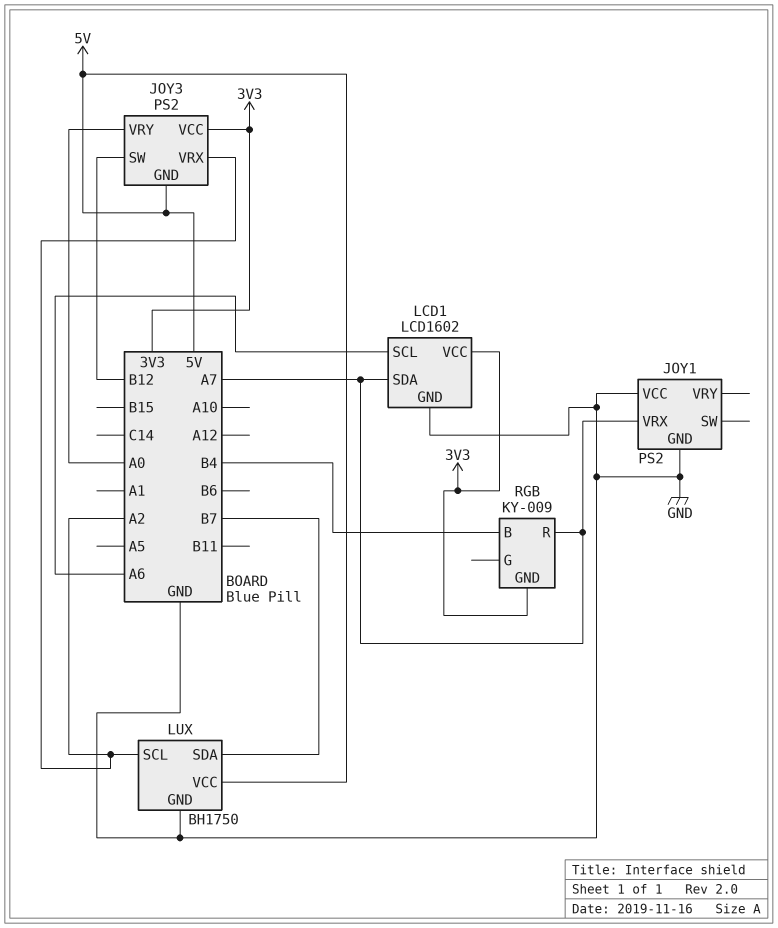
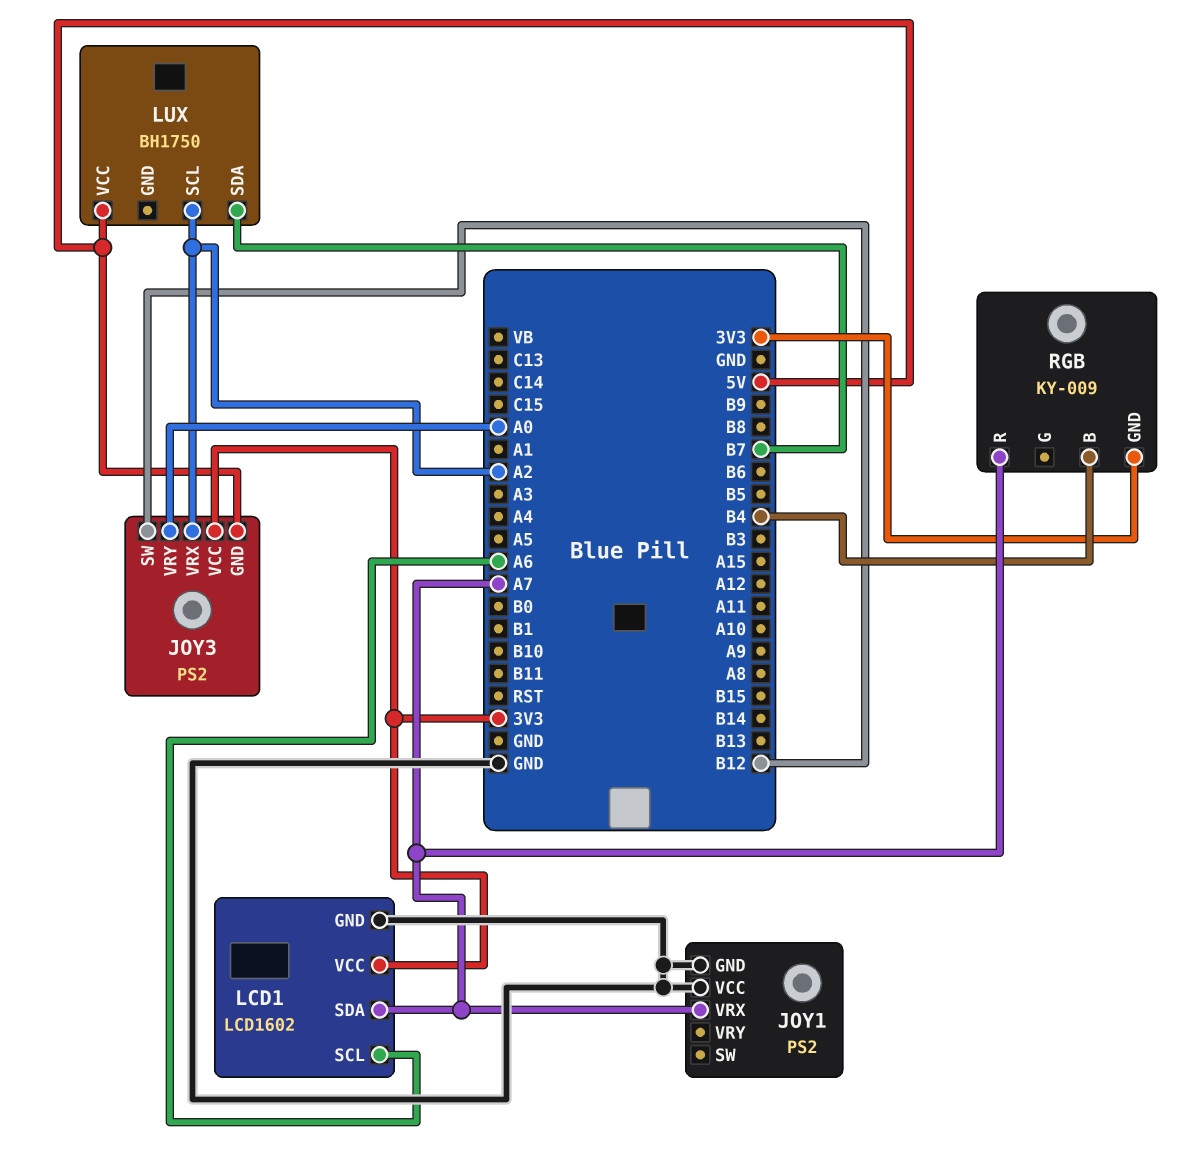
LUX pin GND: GND -> none

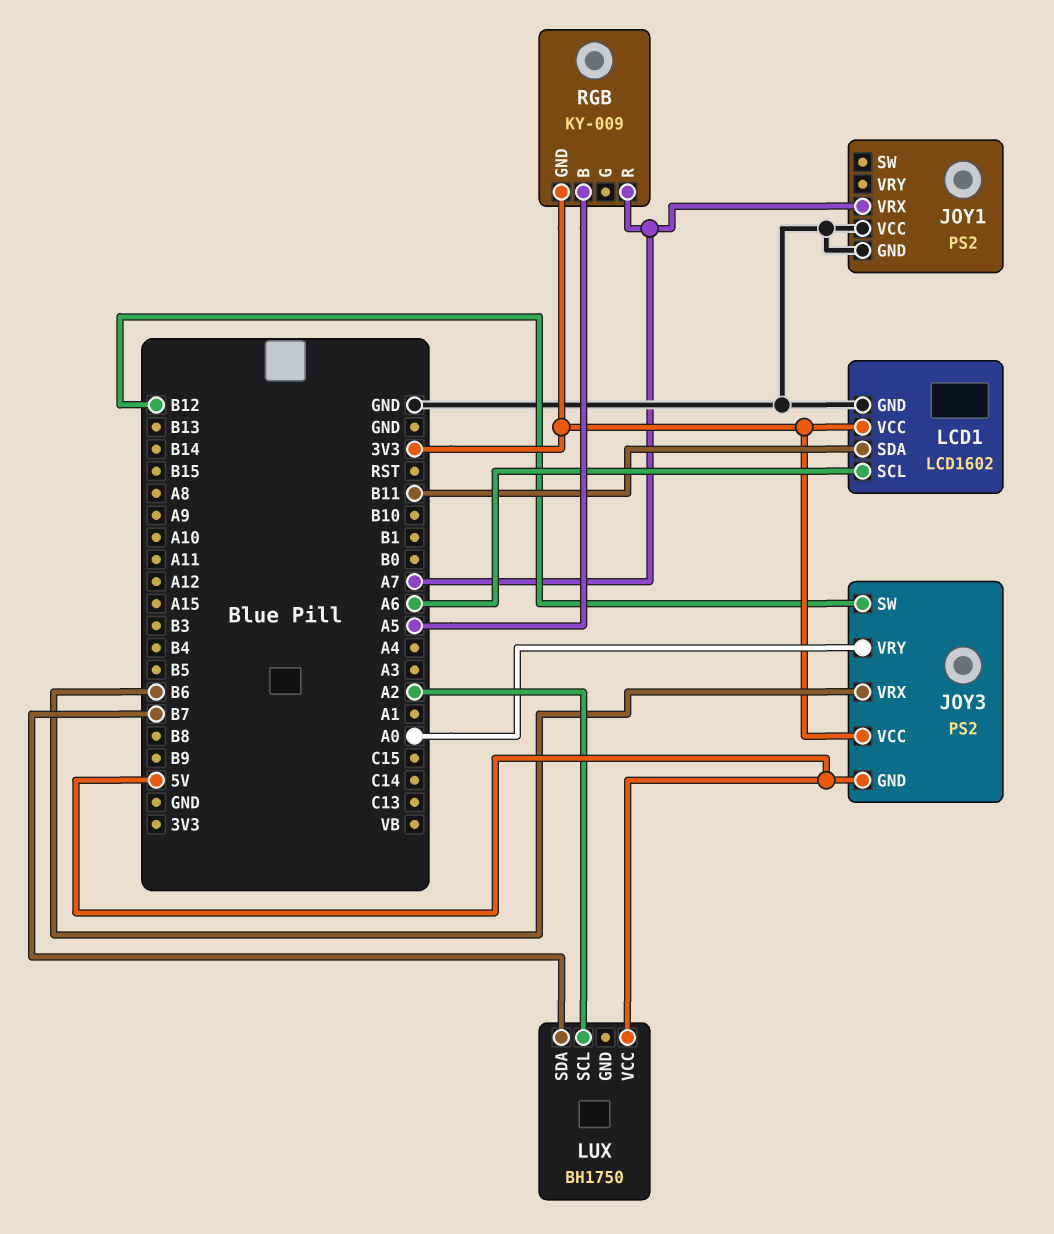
JOY3 pin VRX: A2 -> B6
LCD1 pin SDA: A7 -> B11
RGB pin B: B4 -> A5

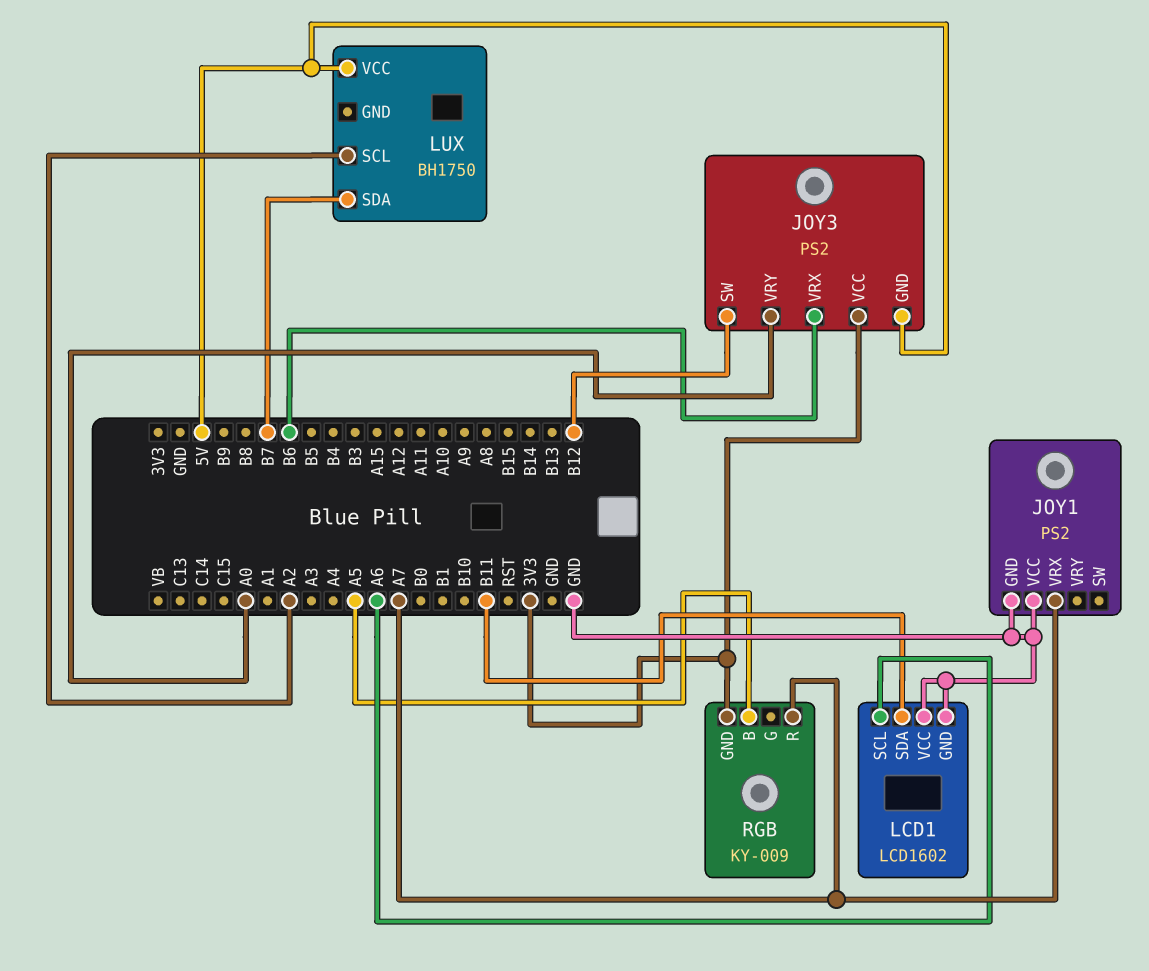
LCD1 pin VCC: 3V3 -> GND

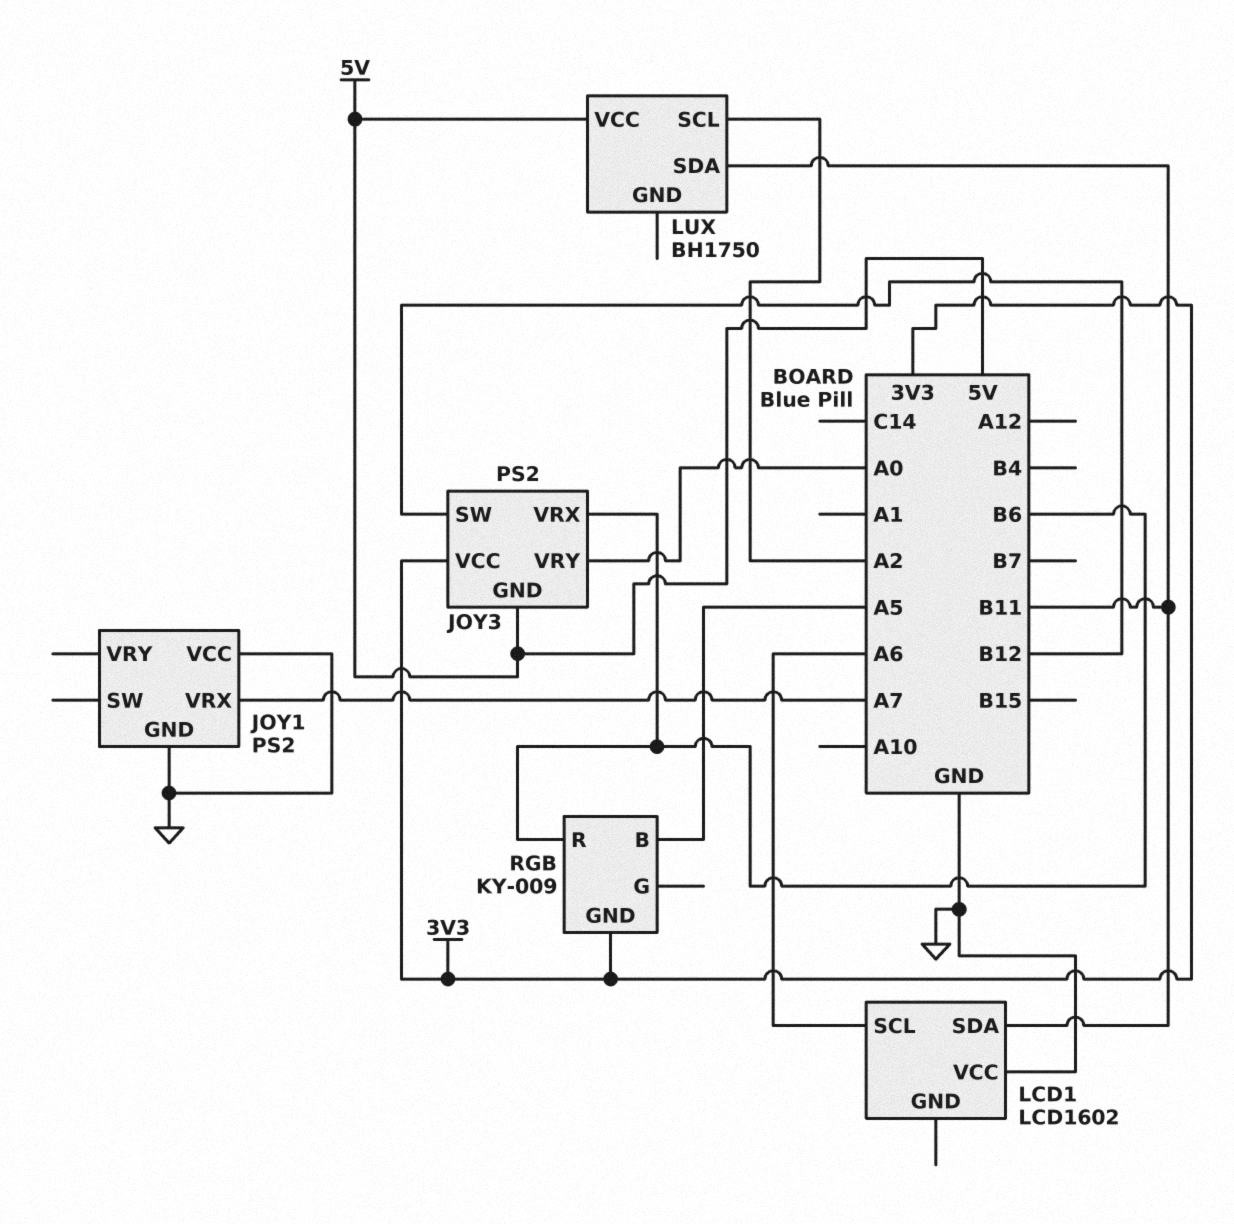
LCD1 pin GND: GND -> none
LUX pin SDA: B7 -> B11
RGB pin R: A7 -> B6

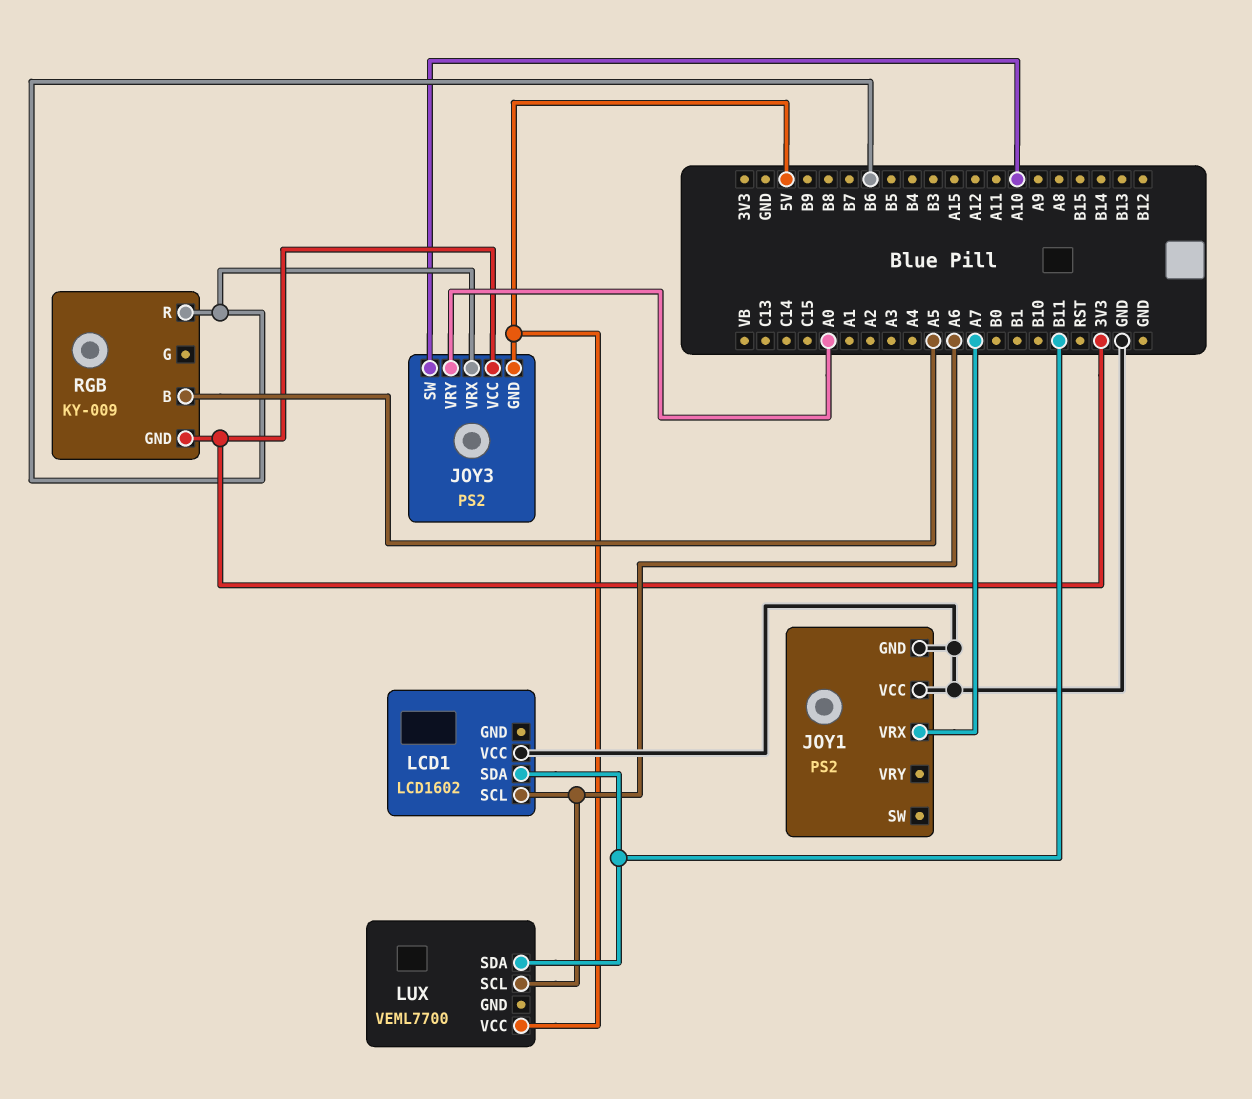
JOY3 pin SW: B12 -> A10
LUX: BH1750 -> VEML7700
LUX pin SCL: A2 -> A6

